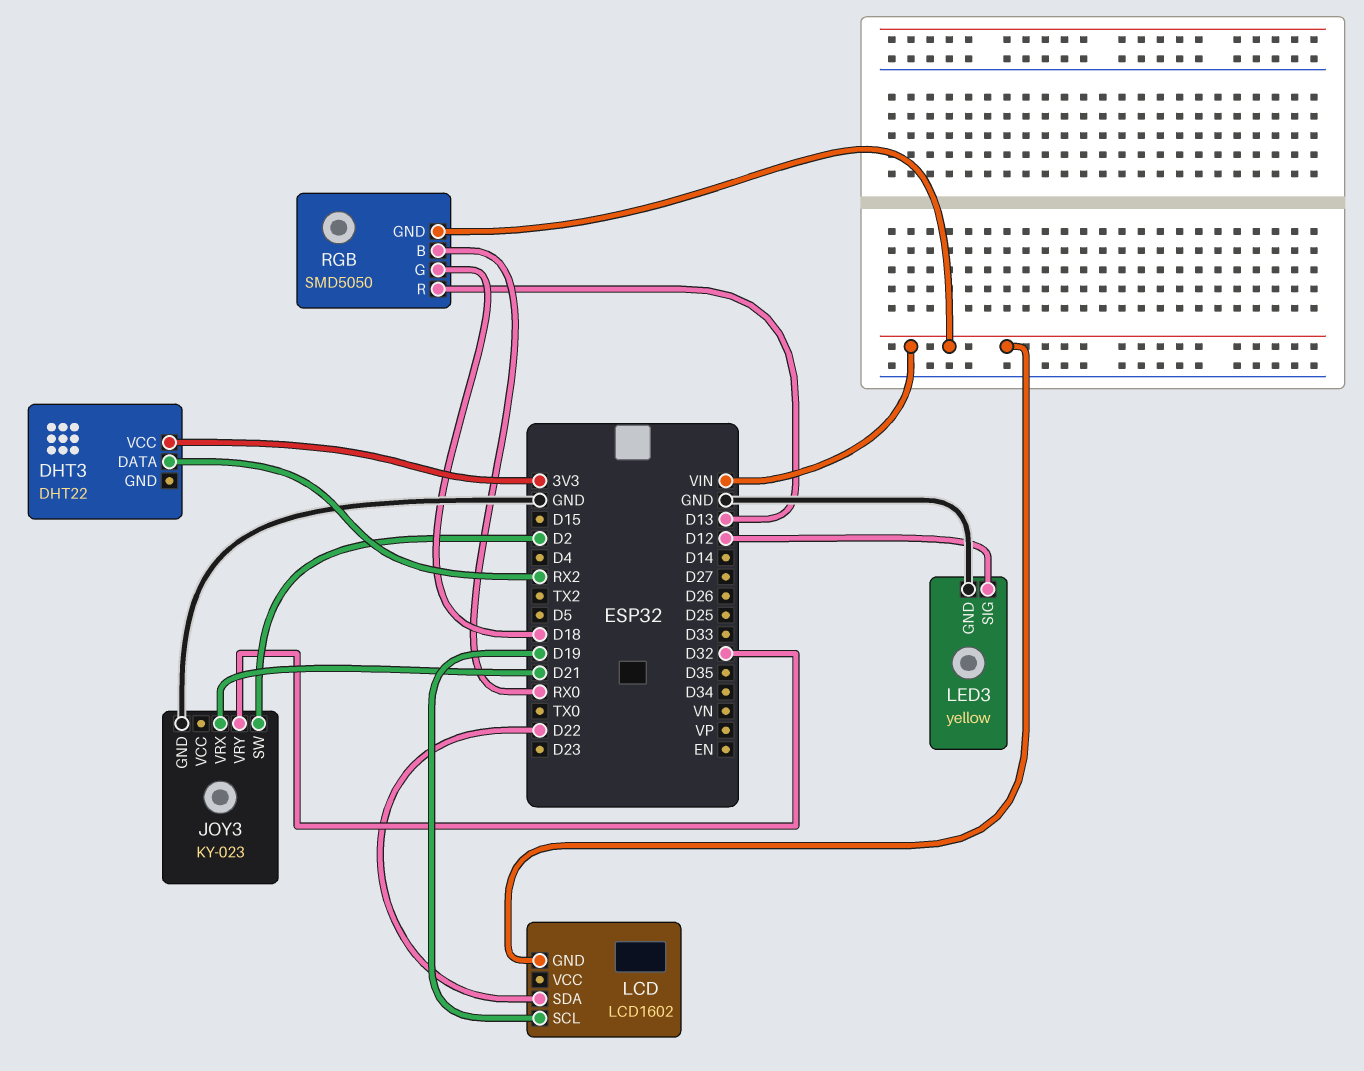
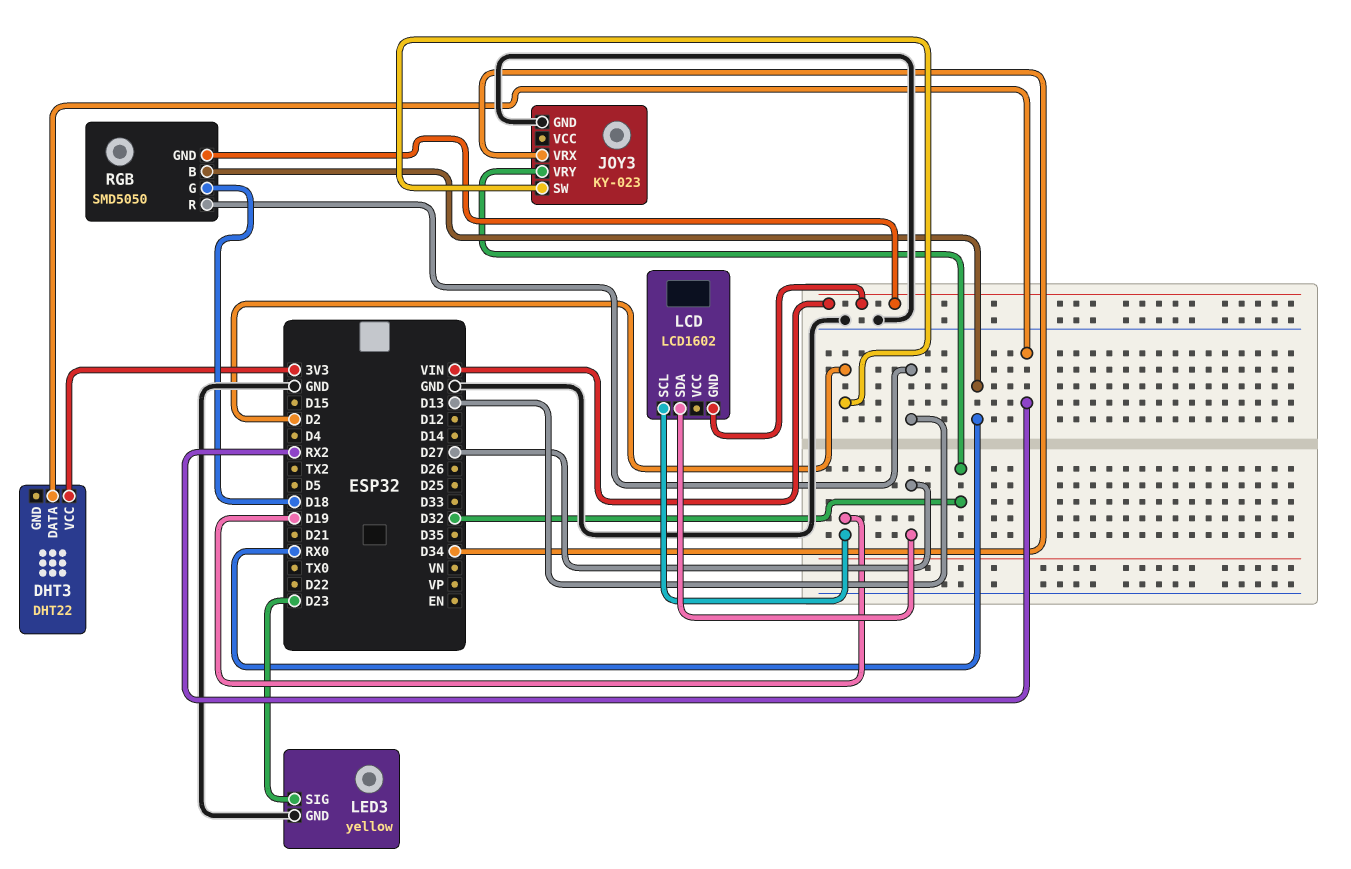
JOY3 pin VRX: D21 -> D34
LCD pin SDA: D22 -> D27
LED3 pin SIG: D12 -> D23

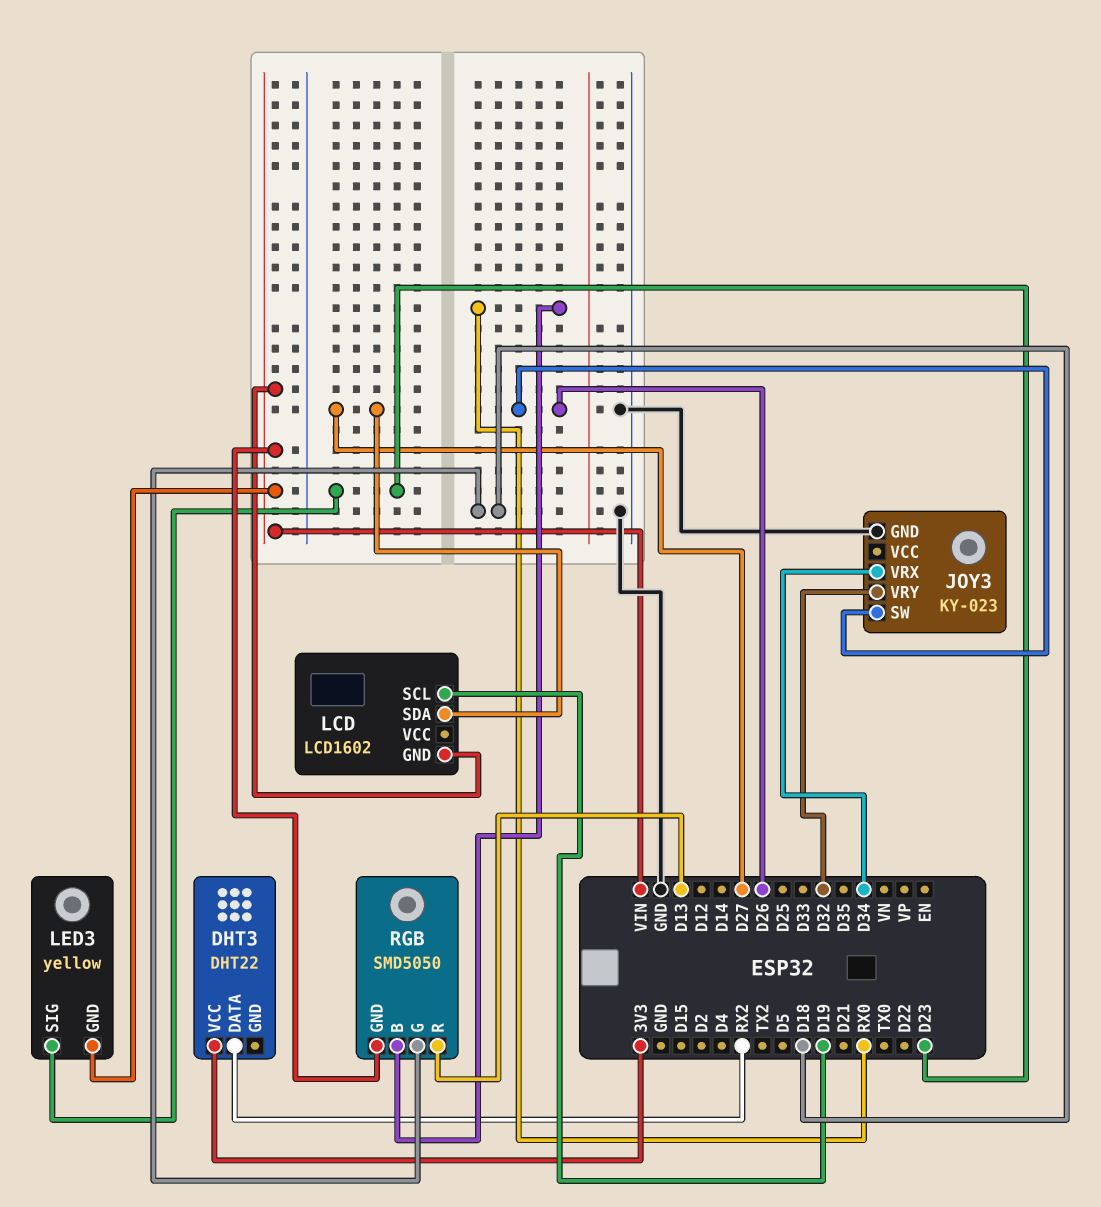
JOY3 pin SW: D2 -> D26
LED3 pin GND: GND -> VIN

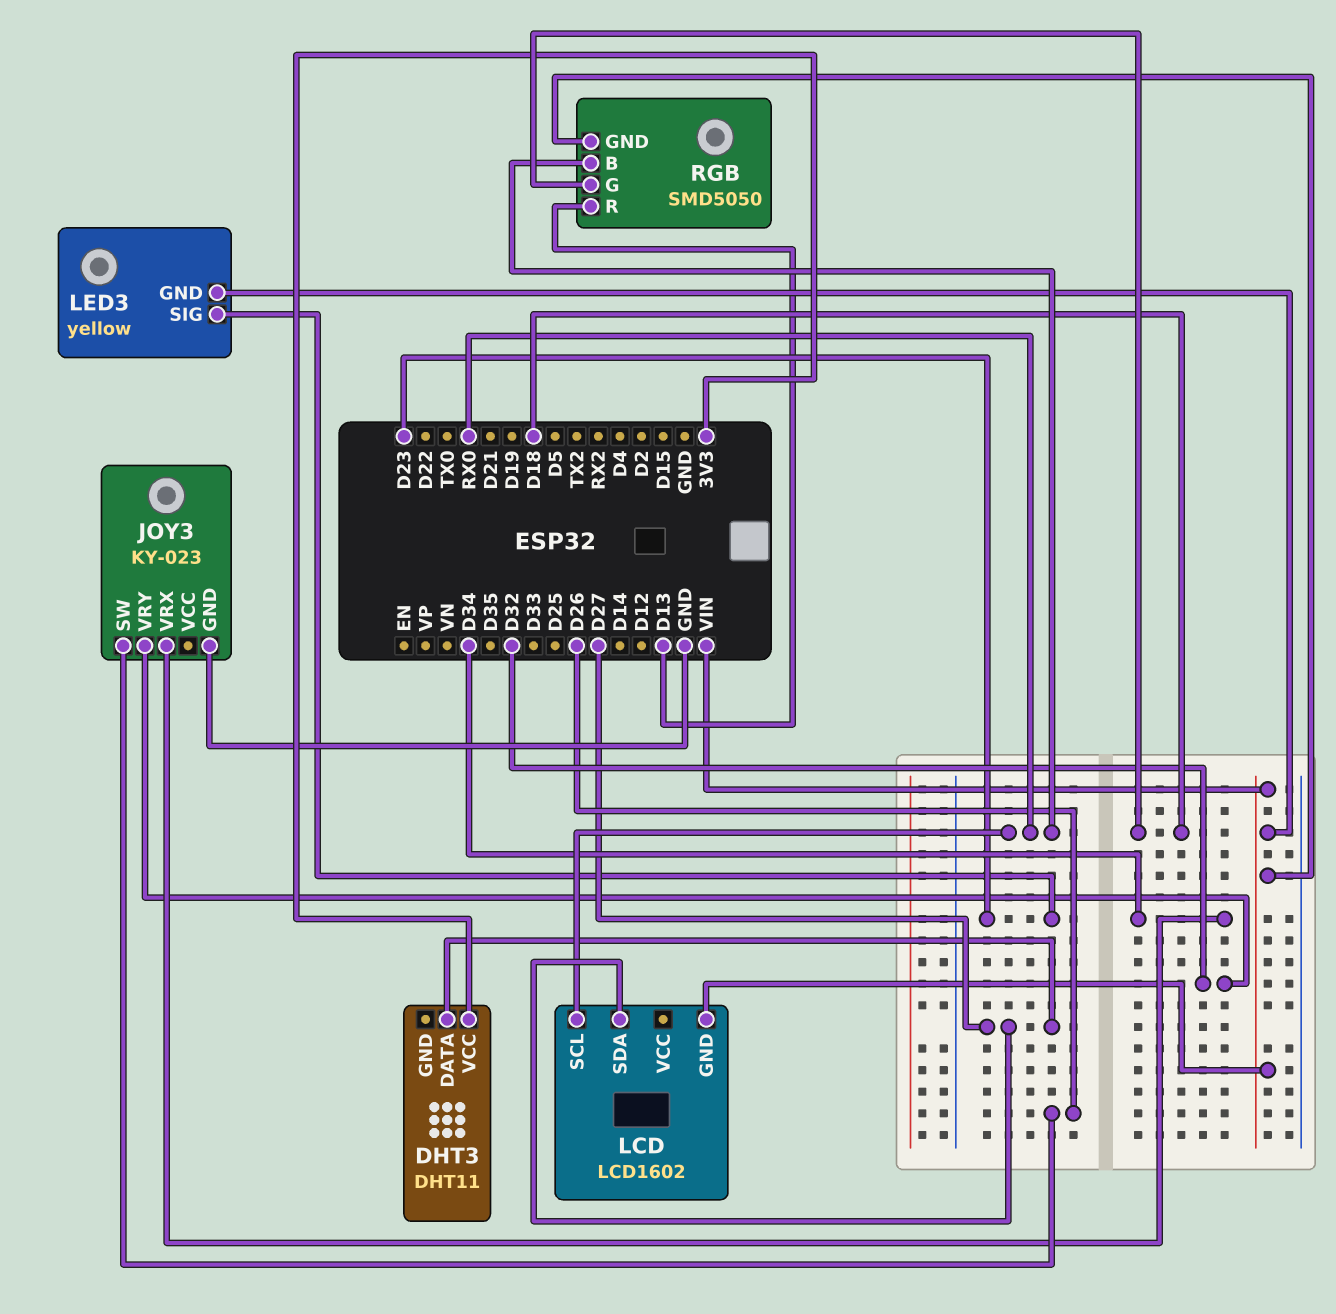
DHT3: DHT22 -> DHT11
DHT3 pin DATA: RX2 -> D27
LCD pin SCL: D19 -> RX0

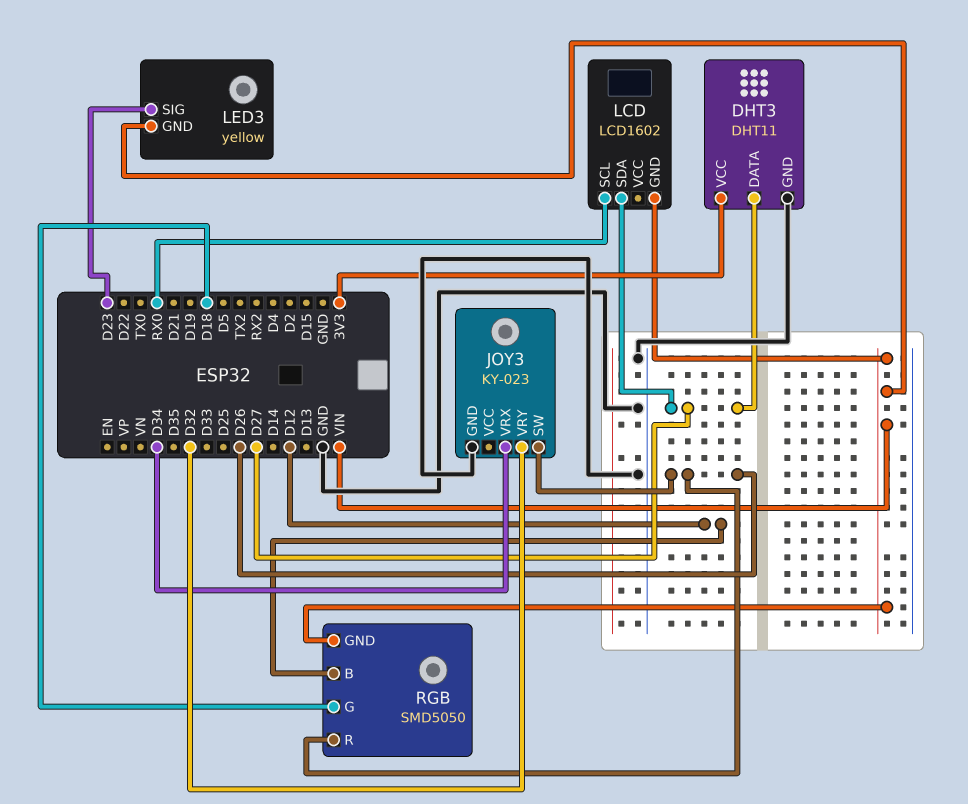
DHT3 pin GND: none -> GND
RGB pin B: RX0 -> D12
RGB pin R: D13 -> D26

